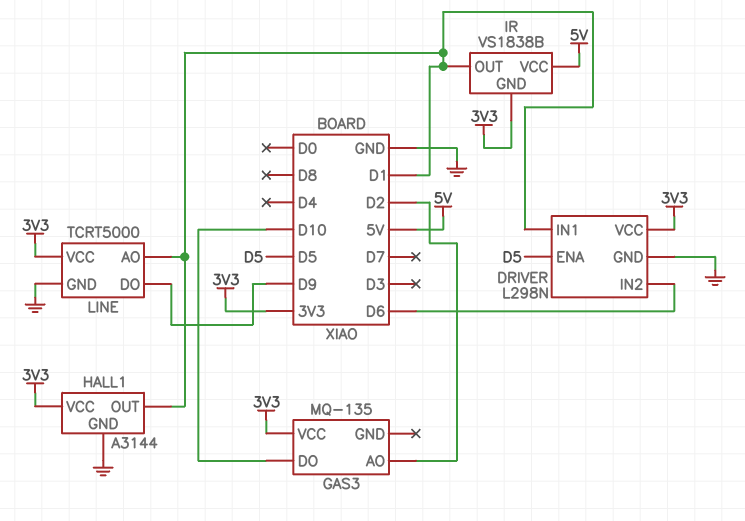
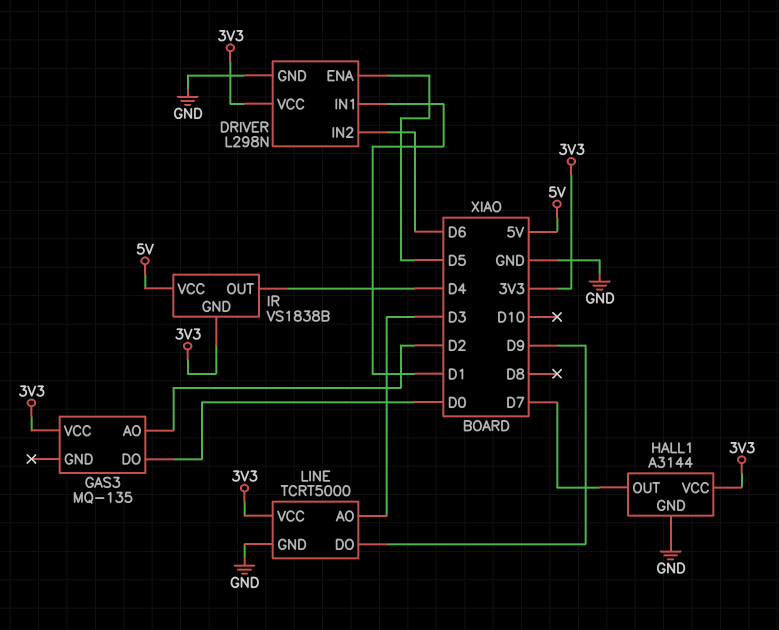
GAS3 pin DO: D10 -> D0
HALL1 pin OUT: D1 -> D7
IR pin OUT: D1 -> D4
LINE pin AO: D1 -> D3

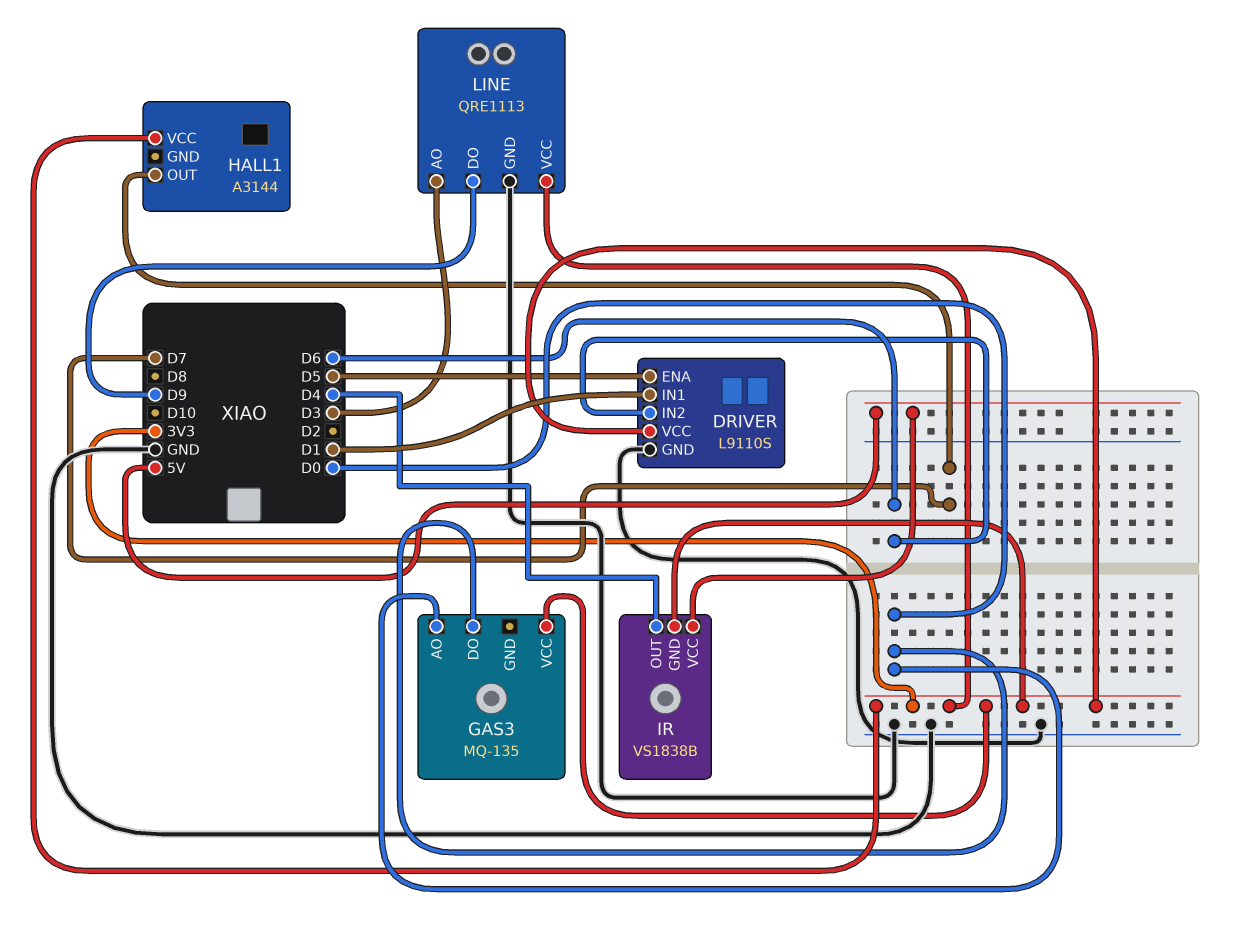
DRIVER: L298N -> L9110S
GAS3 pin AO: D2 -> D0
HALL1 pin GND: GND -> none
LINE: TCRT5000 -> QRE1113

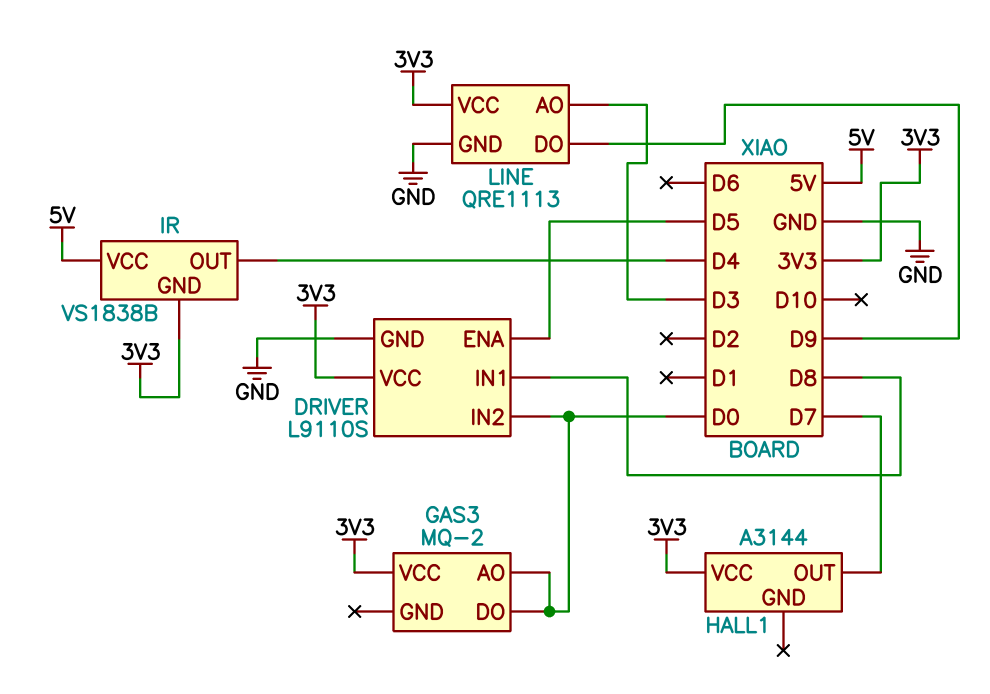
DRIVER pin IN1: D1 -> D8
DRIVER pin IN2: D6 -> D0
GAS3: MQ-135 -> MQ-2

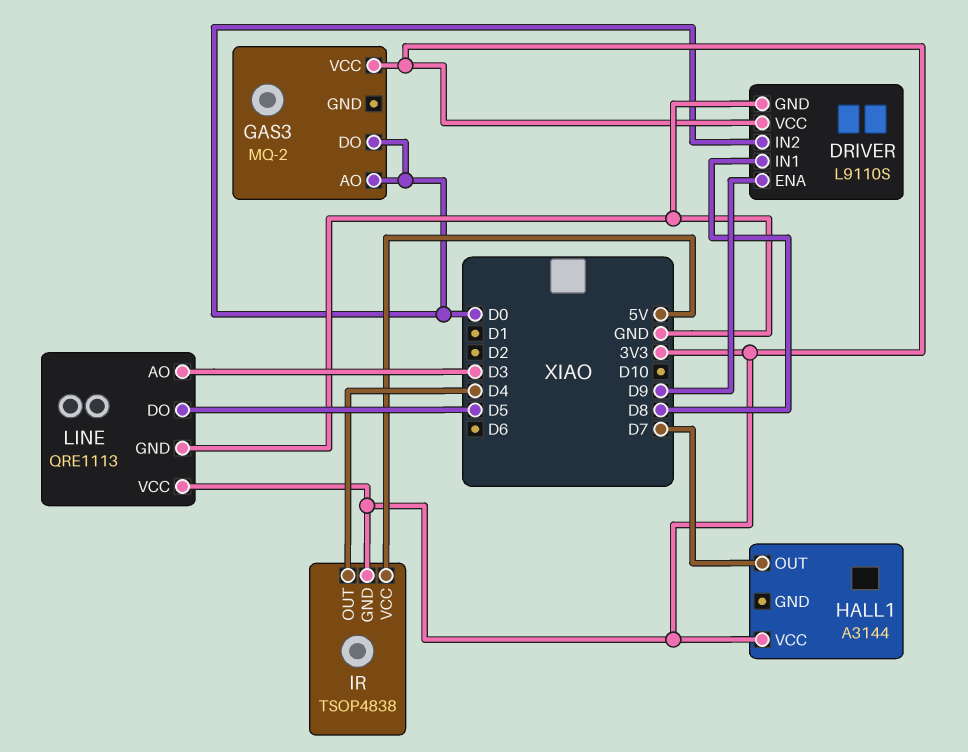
DRIVER pin ENA: D5 -> D9
IR: VS1838B -> TSOP4838
LINE pin DO: D9 -> D5

